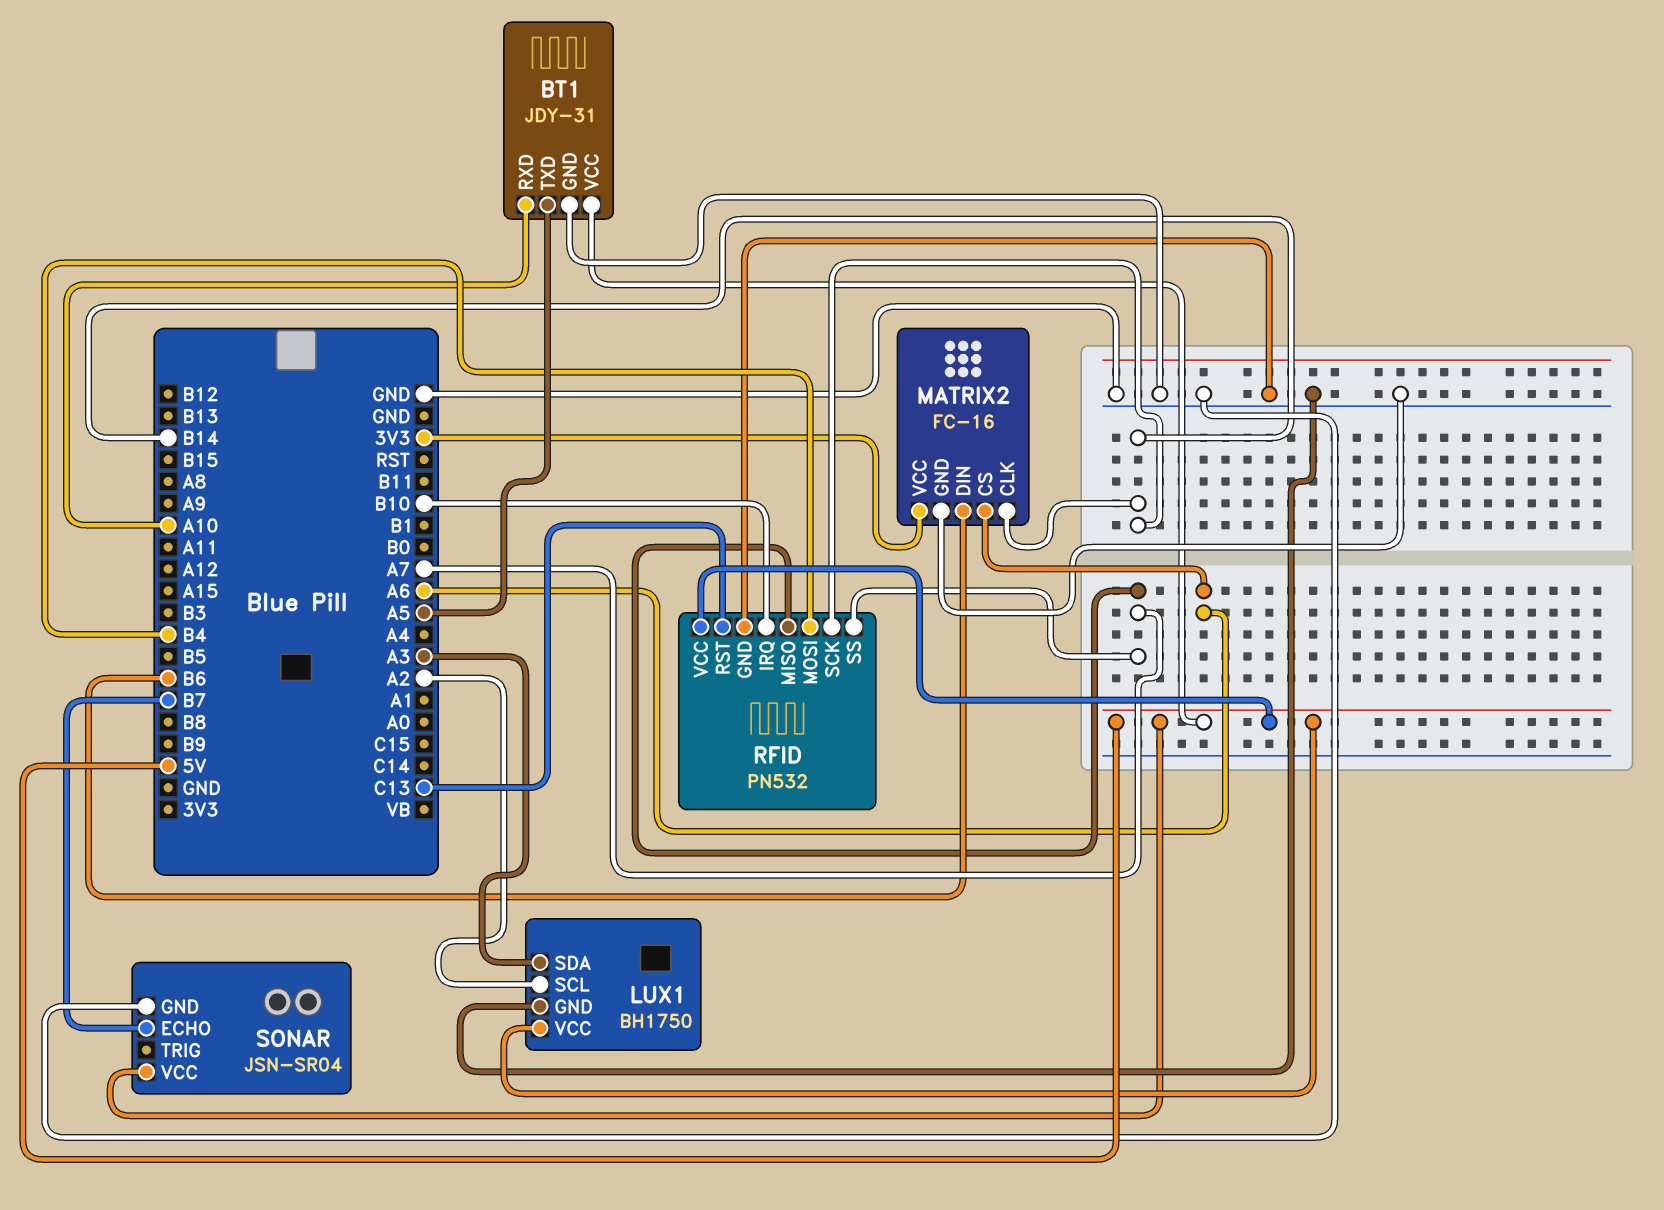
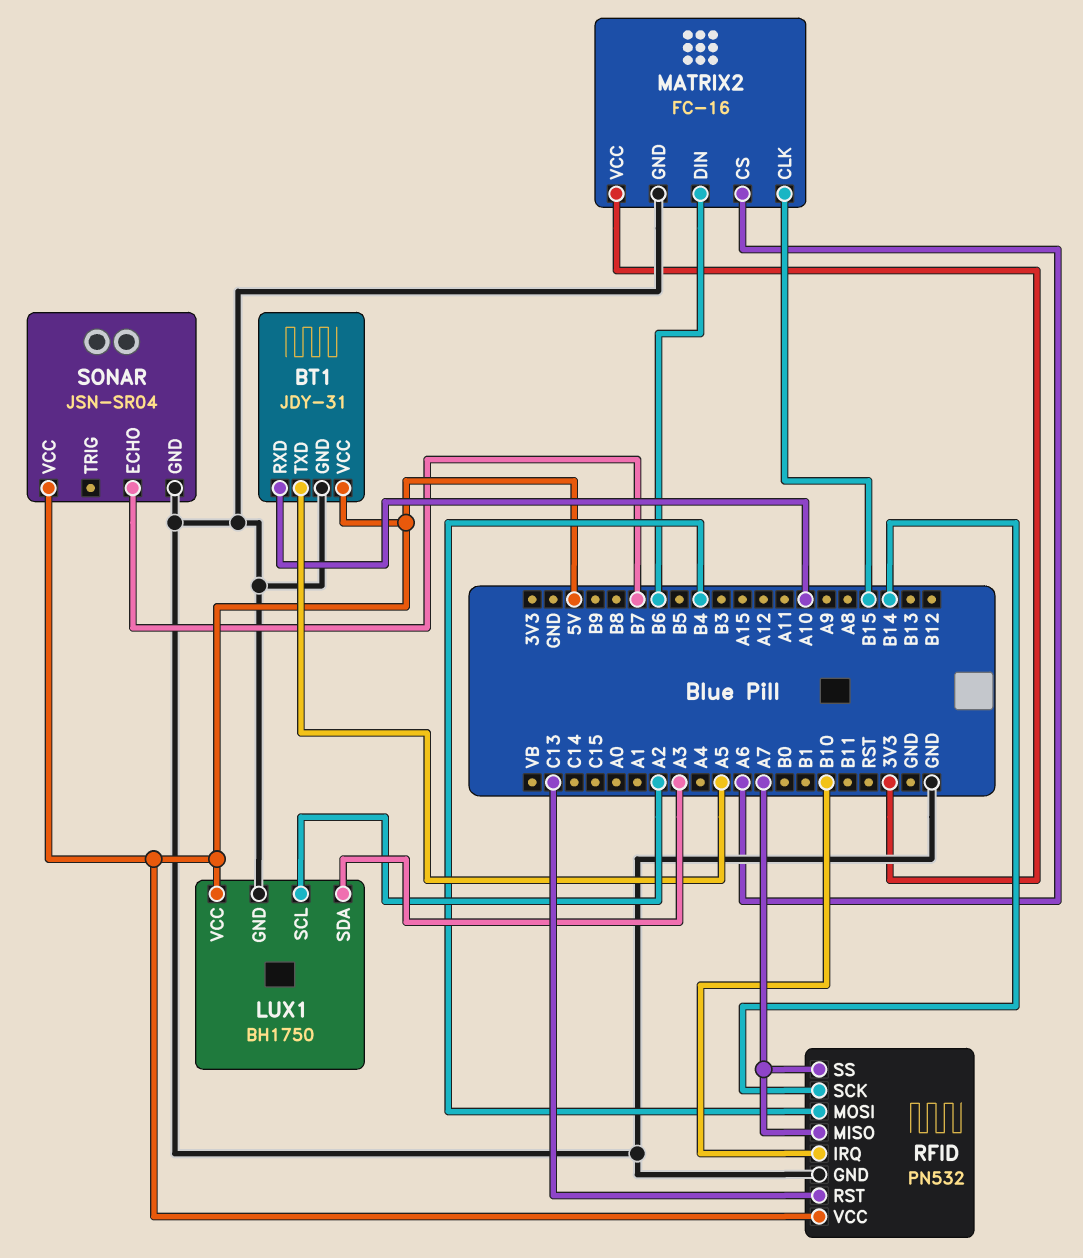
MATRIX2 pin CLK: B14 -> B15

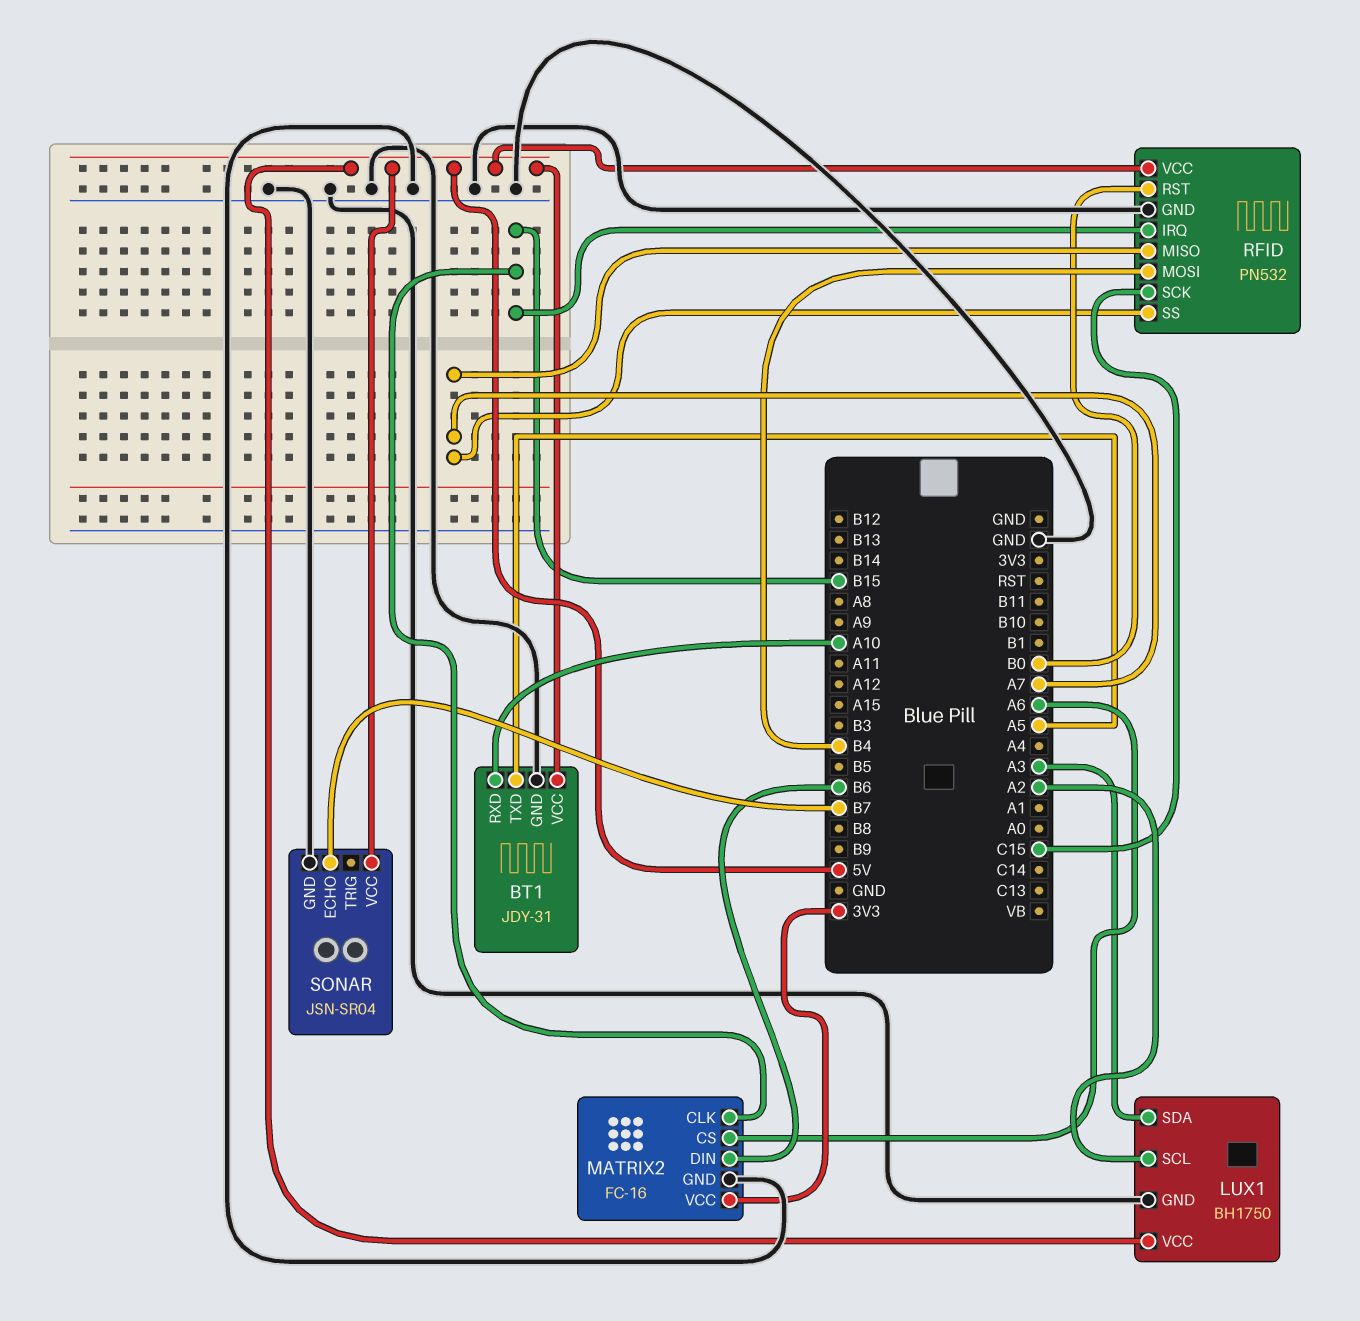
RFID pin IRQ: B10 -> B15
RFID pin RST: C13 -> B0
RFID pin SCK: B14 -> C15

